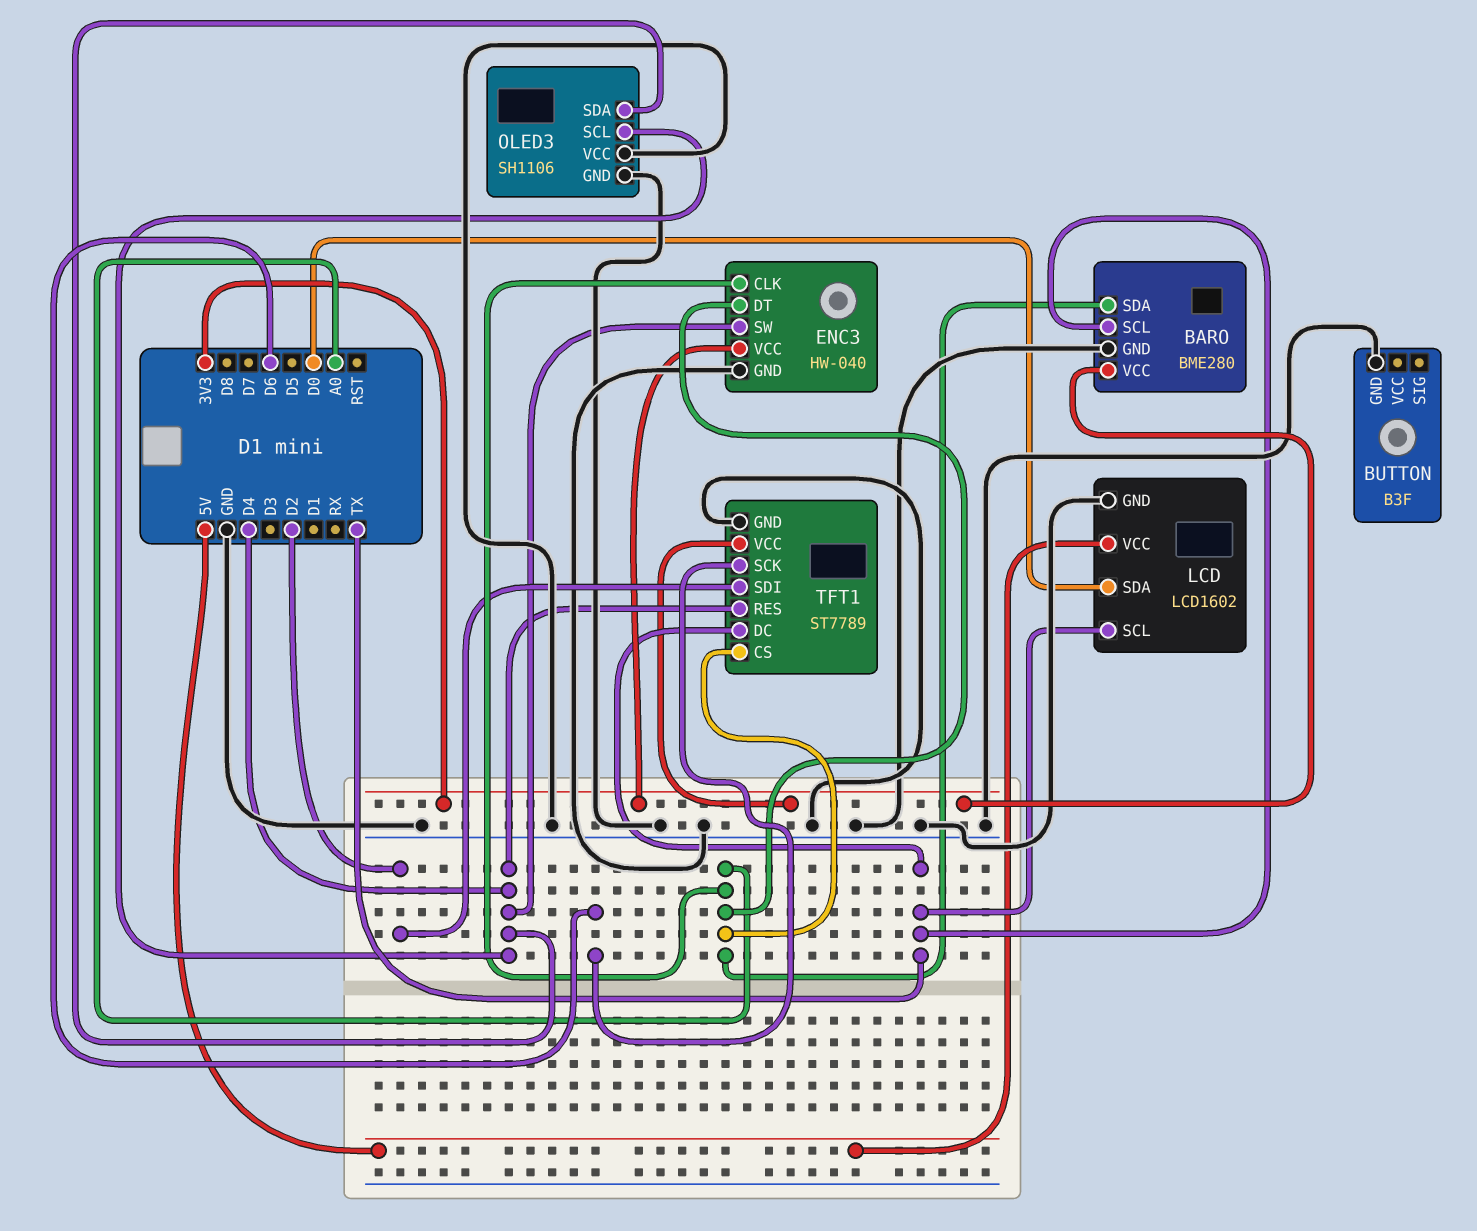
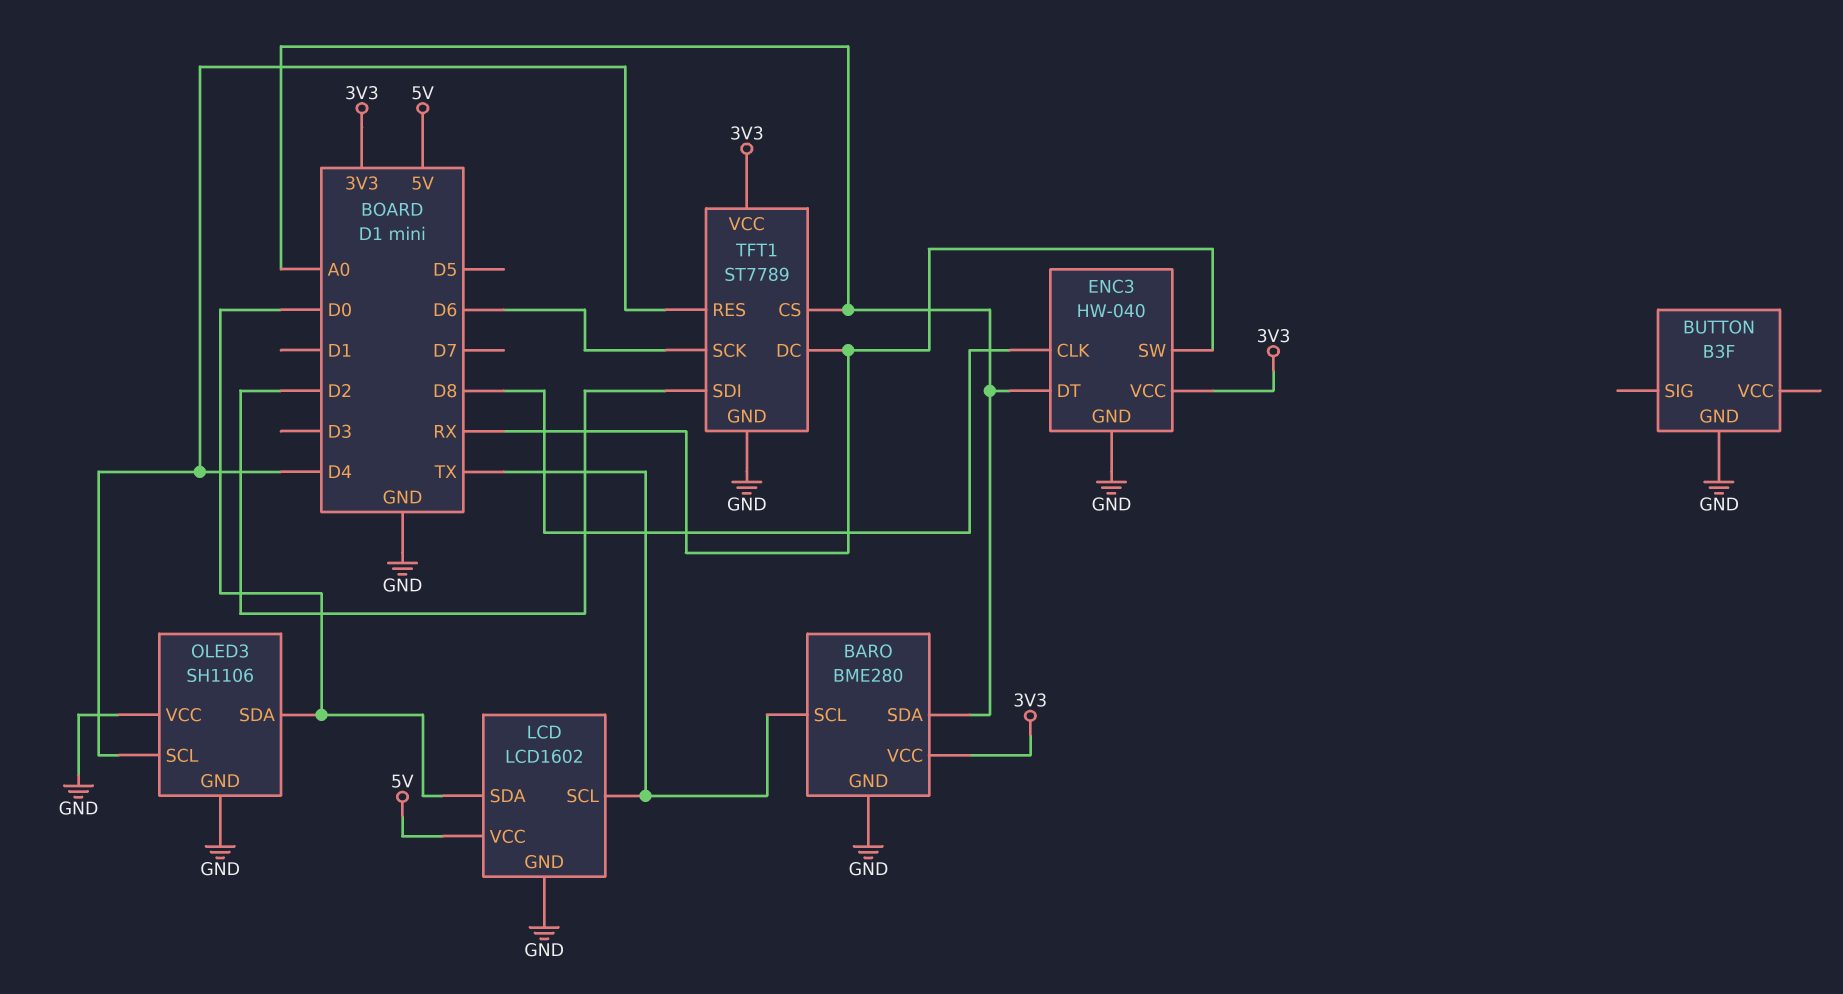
ENC3 pin CLK: A0 -> D8
ENC3 pin SW: D4 -> RX
OLED3 pin SDA: D4 -> D0
TFT1 pin DC: TX -> RX

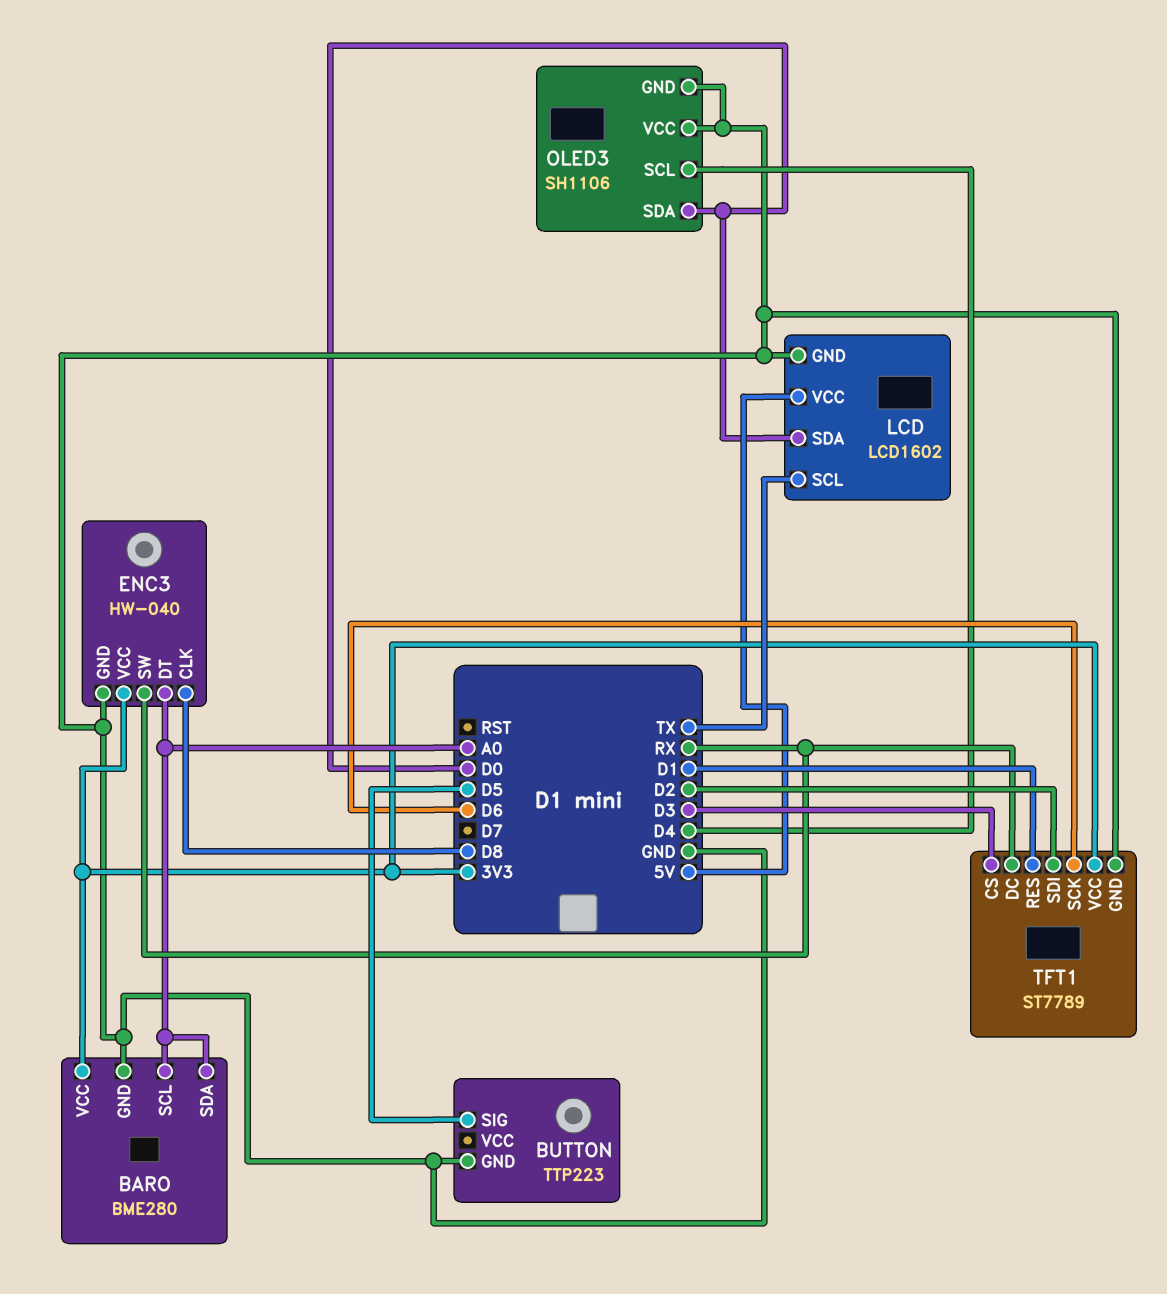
BARO pin SCL: TX -> A0
BUTTON: B3F -> TTP223
BUTTON pin SIG: none -> D5
TFT1 pin CS: A0 -> D3
TFT1 pin RES: D4 -> D1

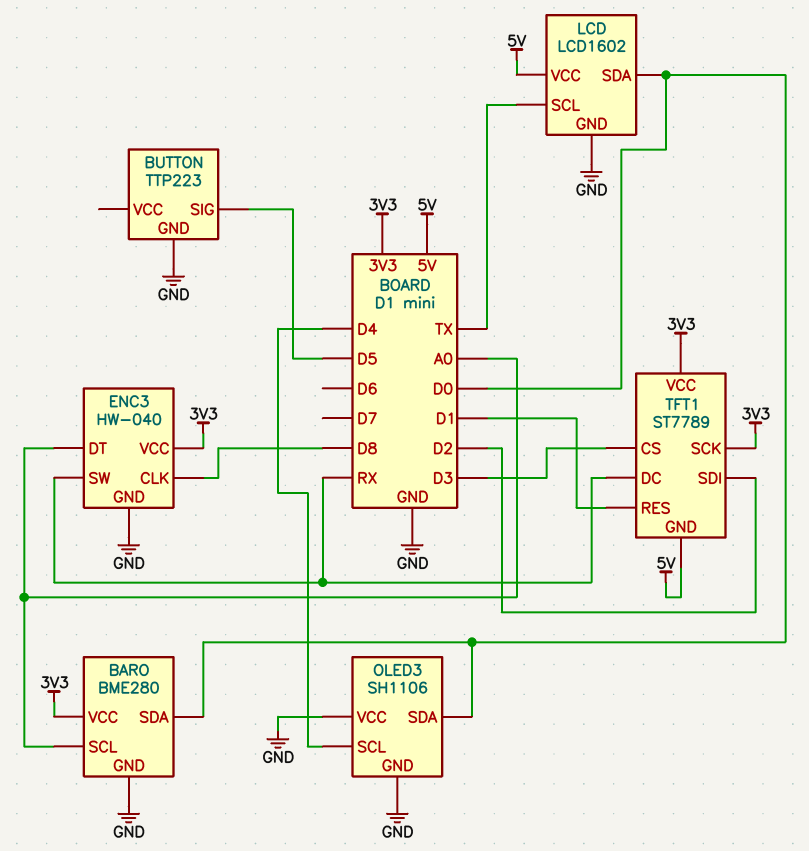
BARO pin SDA: A0 -> D0
TFT1 pin GND: GND -> 5V
TFT1 pin SCK: D6 -> 3V3

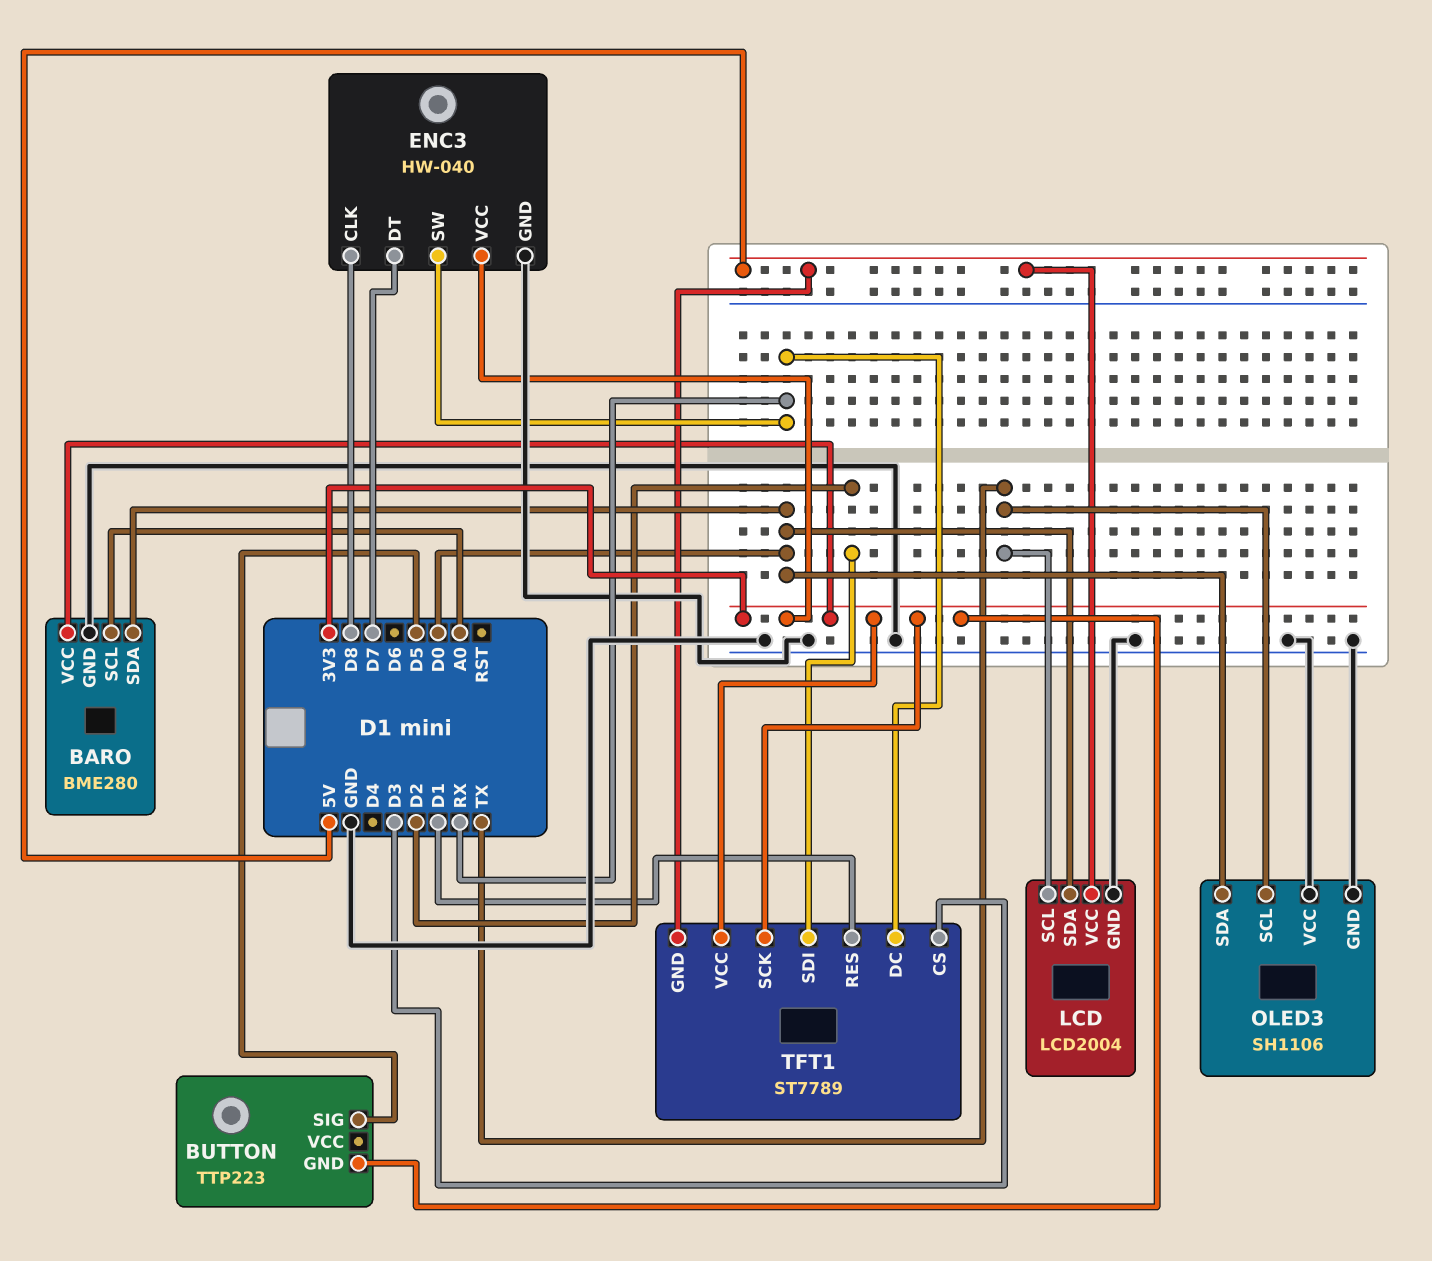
BUTTON pin GND: GND -> 3V3
ENC3 pin DT: A0 -> D7
LCD: LCD1602 -> LCD2004
OLED3 pin SCL: D4 -> TX

